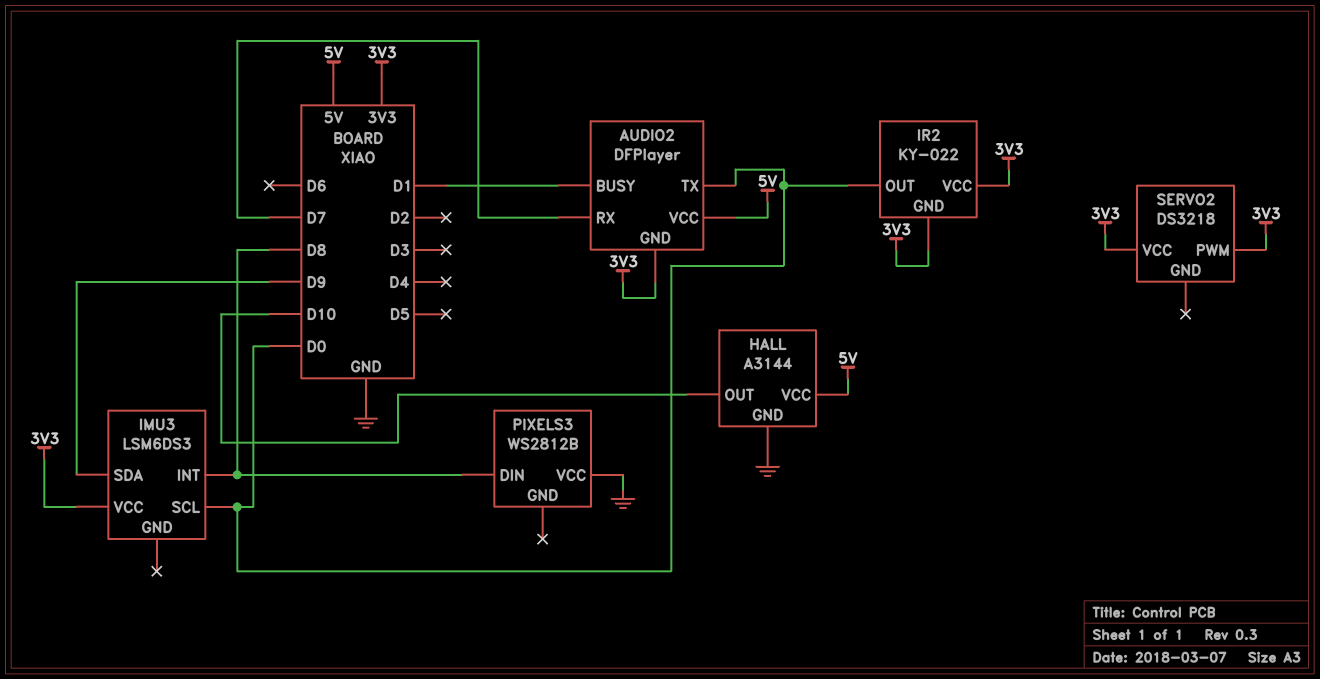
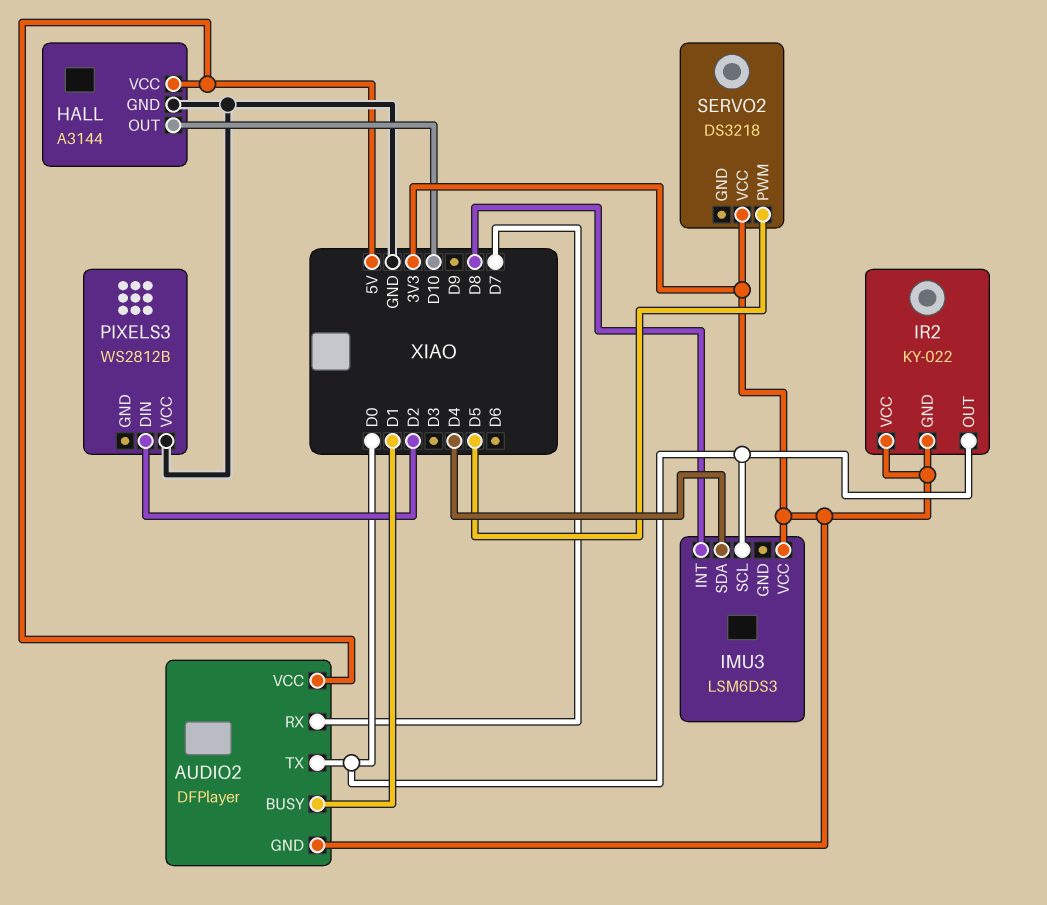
IMU3 pin SDA: D9 -> D4
PIXELS3 pin DIN: D8 -> D2
SERVO2 pin PWM: 3V3 -> D5

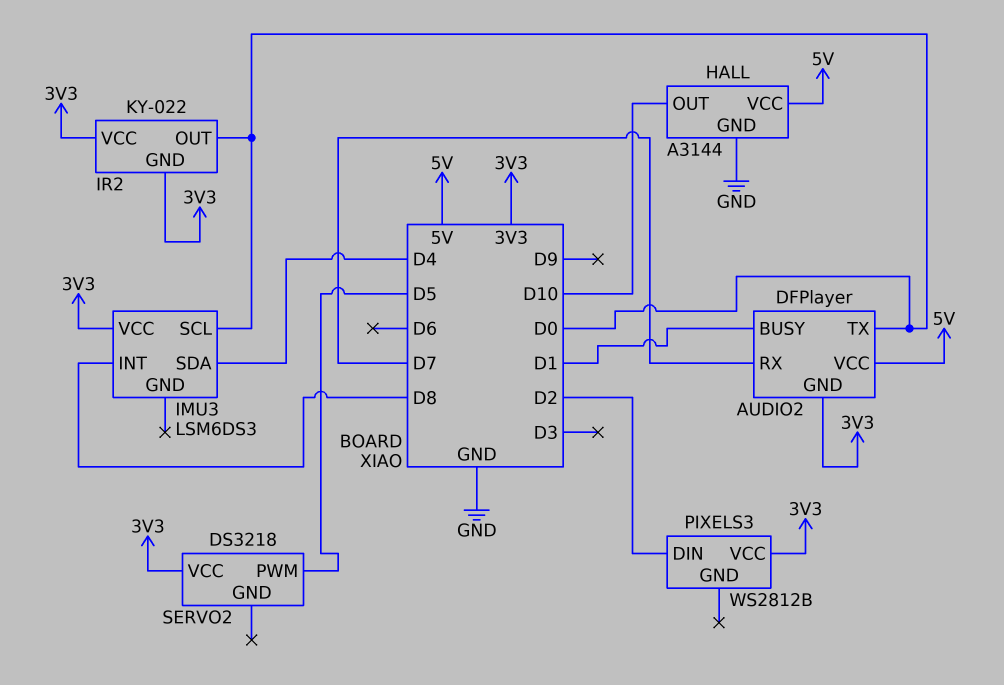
PIXELS3 pin VCC: GND -> 3V3

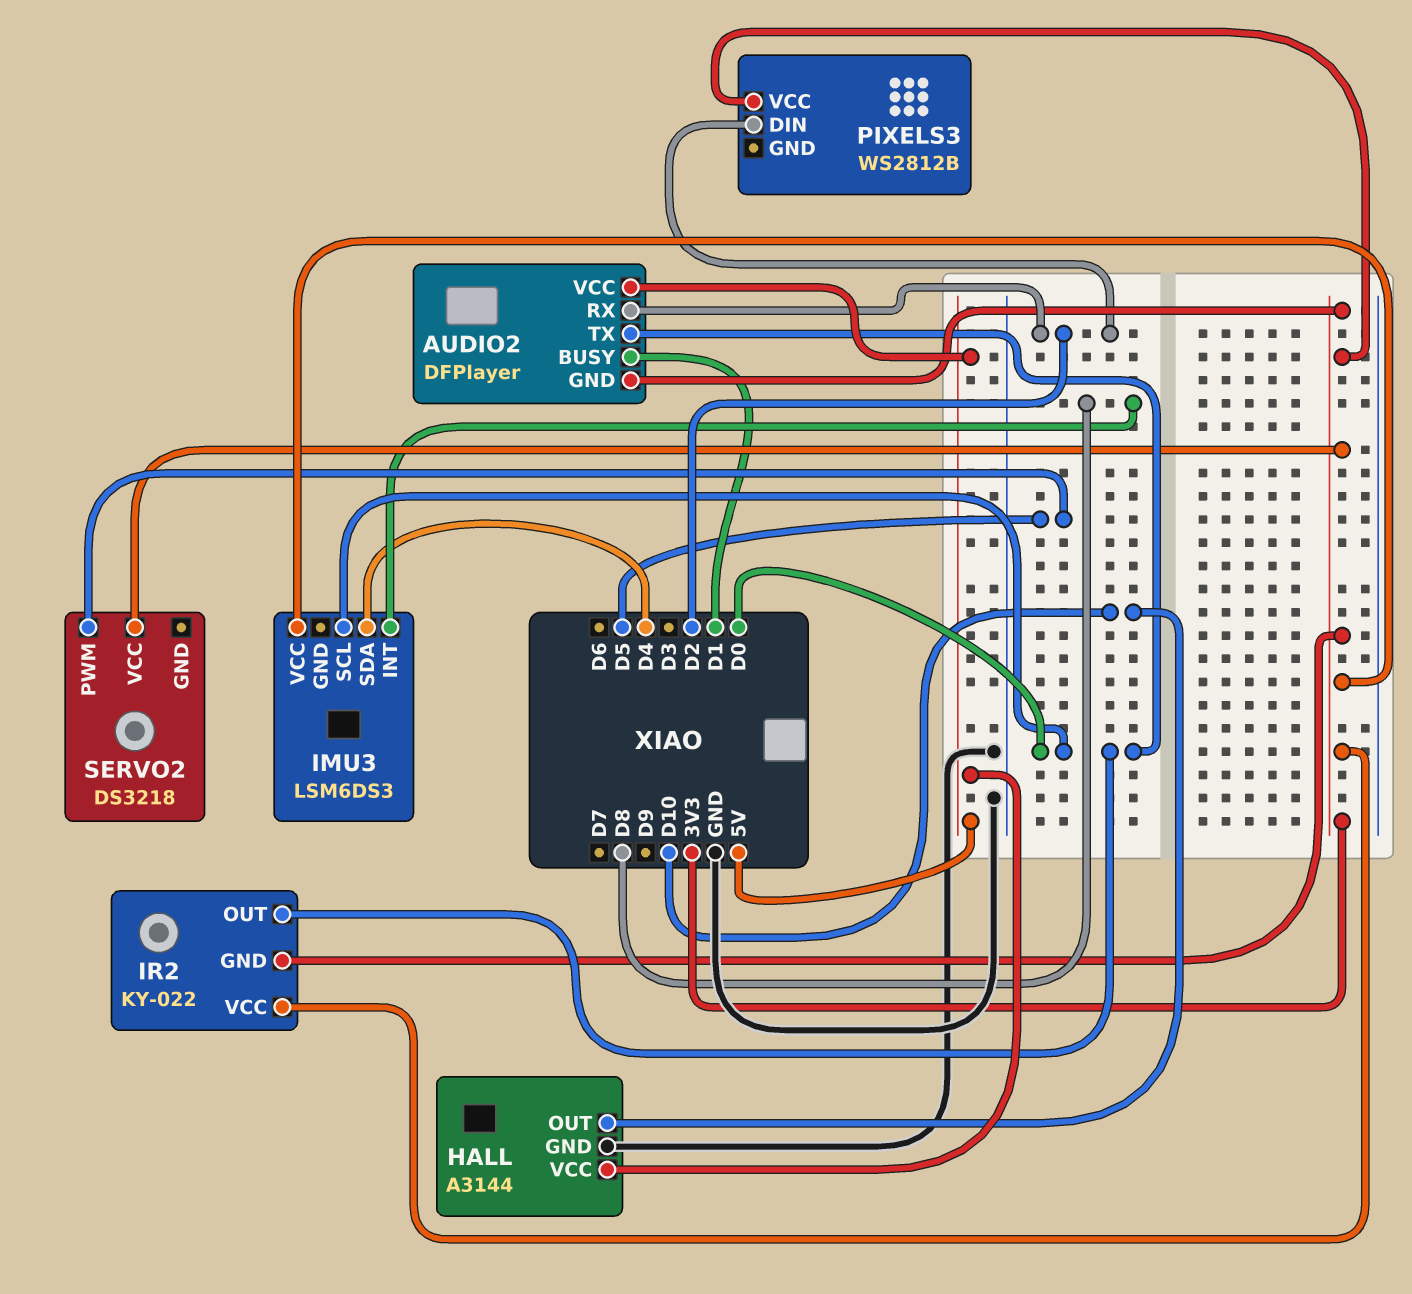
AUDIO2 pin RX: D7 -> D2

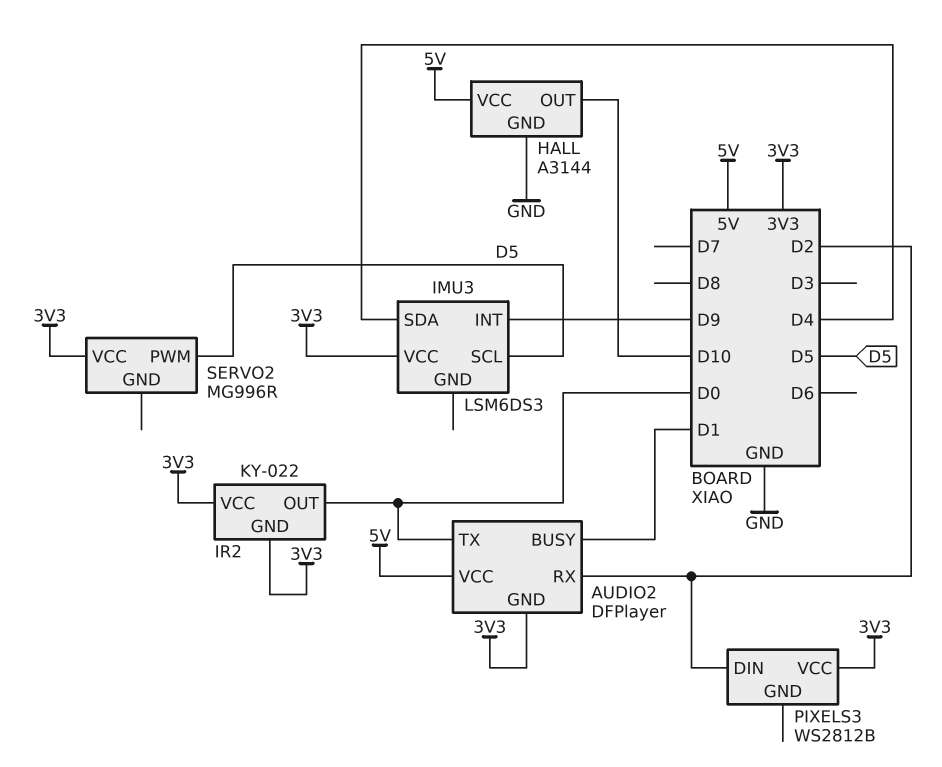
IMU3 pin INT: D8 -> D9
IMU3 pin SCL: D0 -> D5
SERVO2: DS3218 -> MG996R

